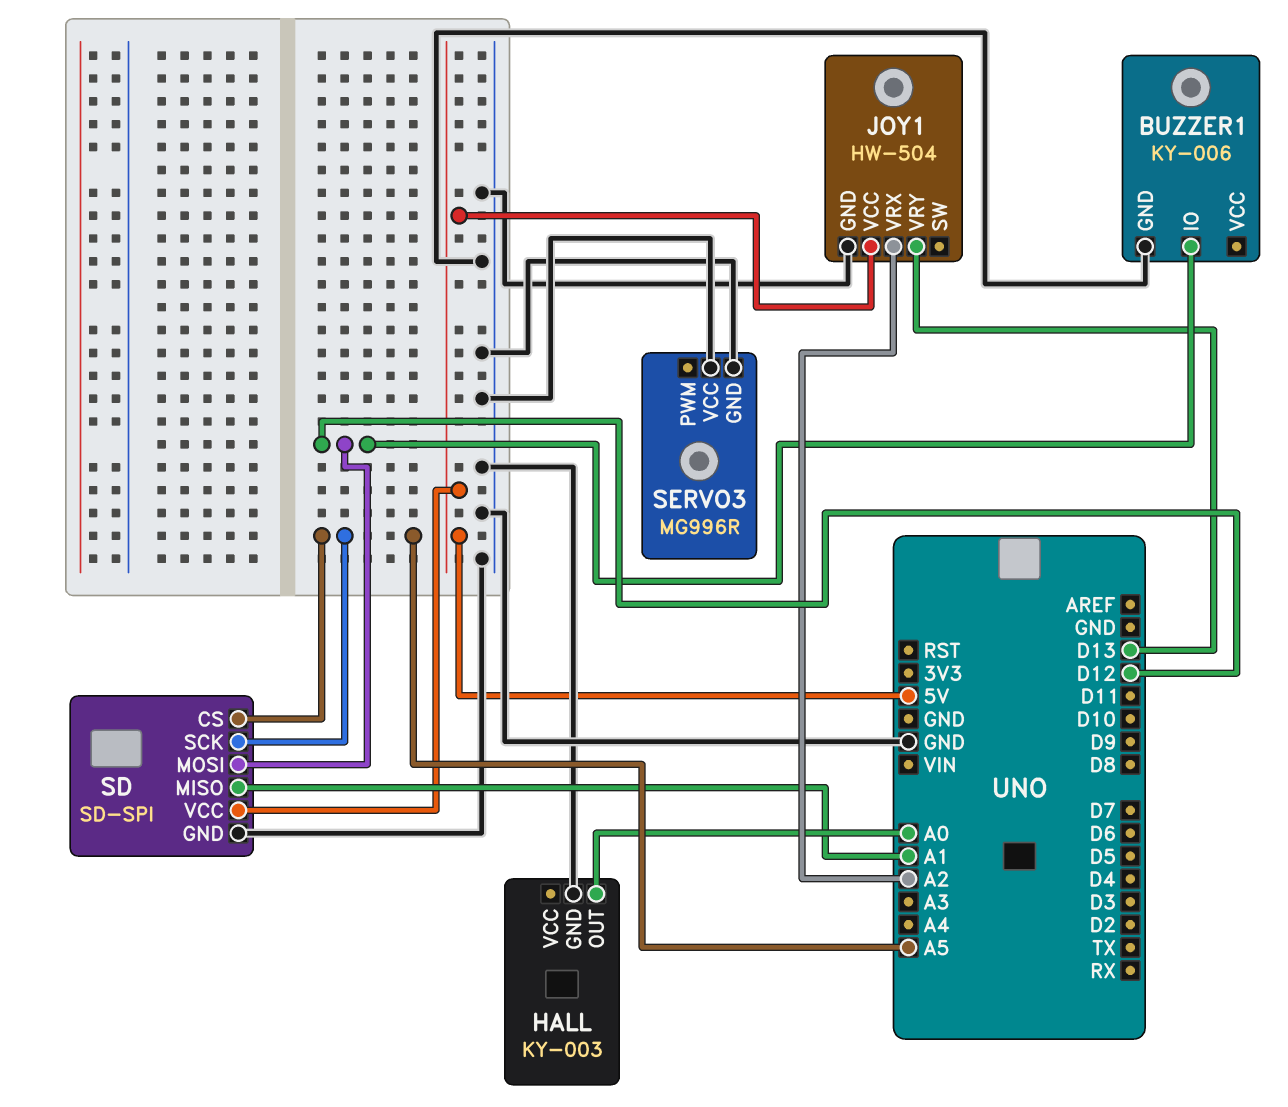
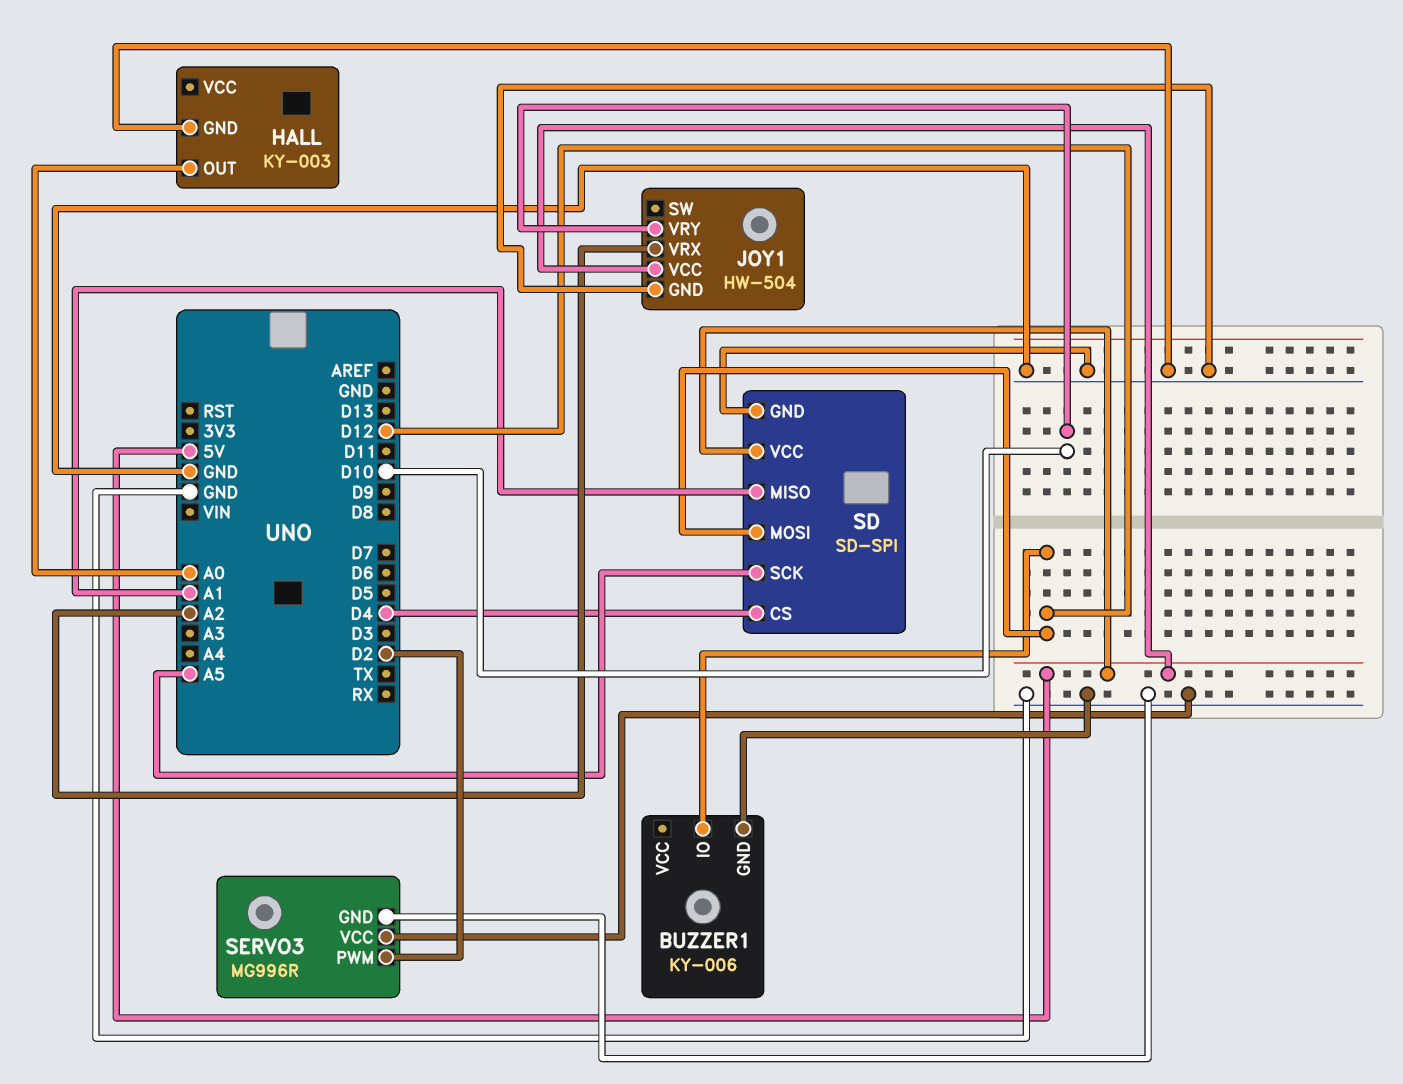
JOY1 pin VRY: D13 -> D10
SD pin CS: A5 -> D4
SERVO3 pin PWM: none -> D2

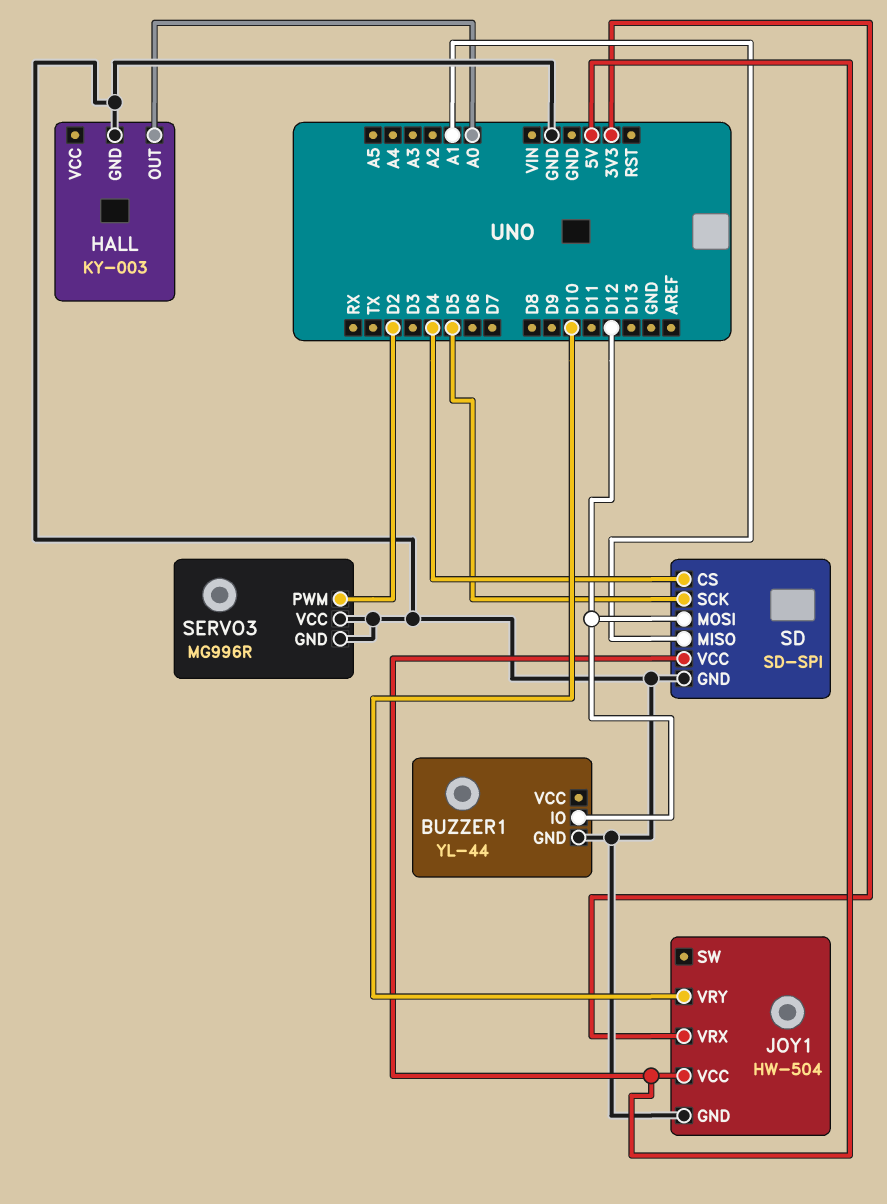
BUZZER1: KY-006 -> YL-44
JOY1 pin VRX: A2 -> 3V3
SD pin SCK: A5 -> D5

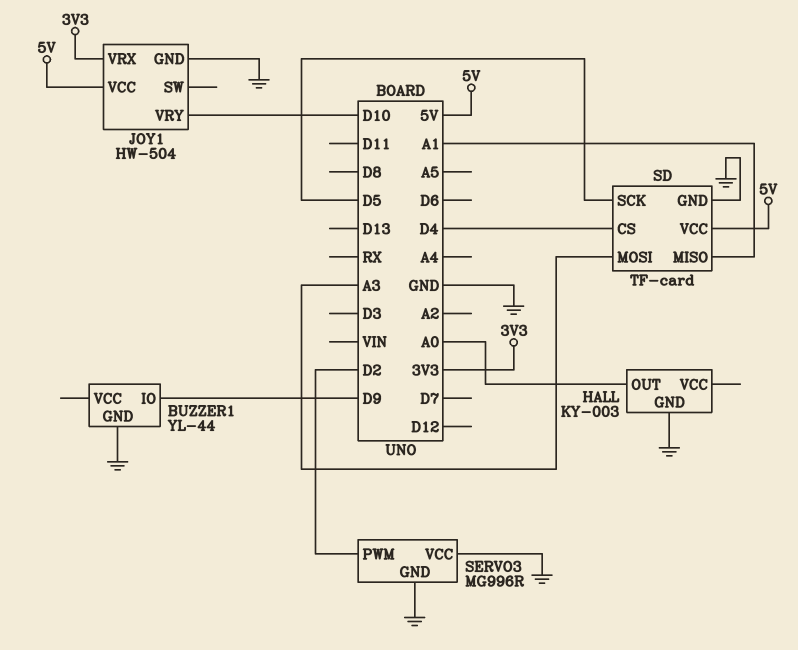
BUZZER1 pin IO: D12 -> D9
SD: SD-SPI -> TF-card
SD pin MOSI: D12 -> A3

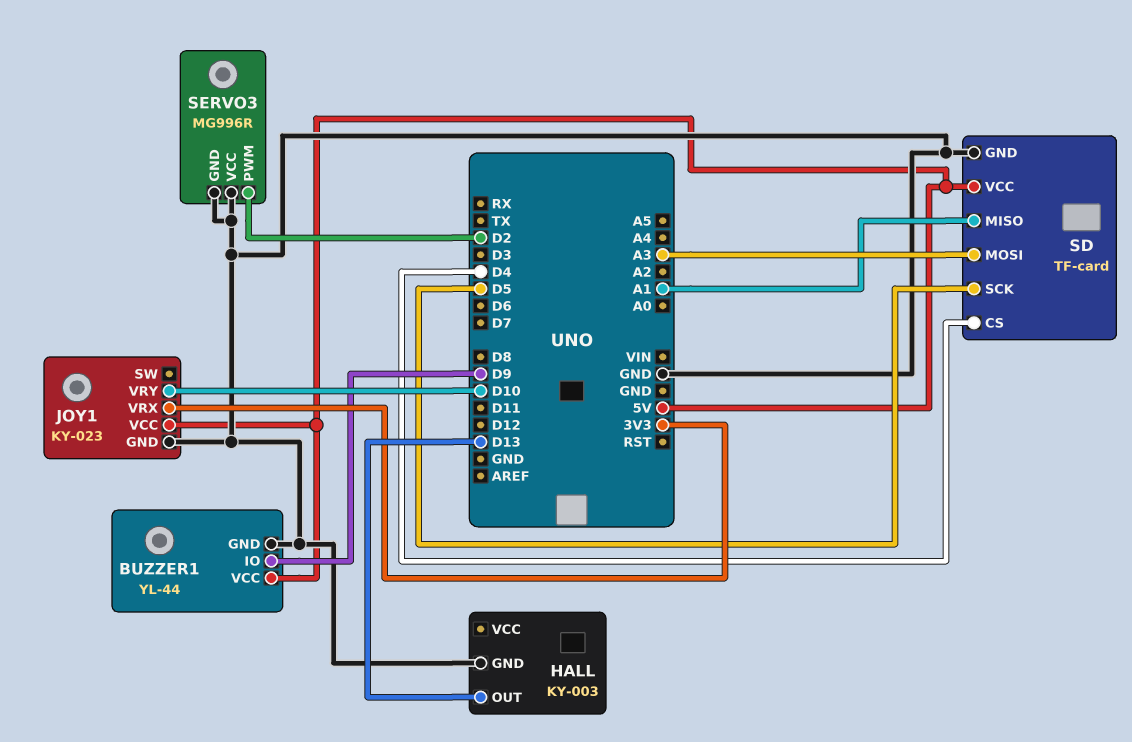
BUZZER1 pin VCC: none -> 5V
HALL pin OUT: A0 -> D13
JOY1: HW-504 -> KY-023

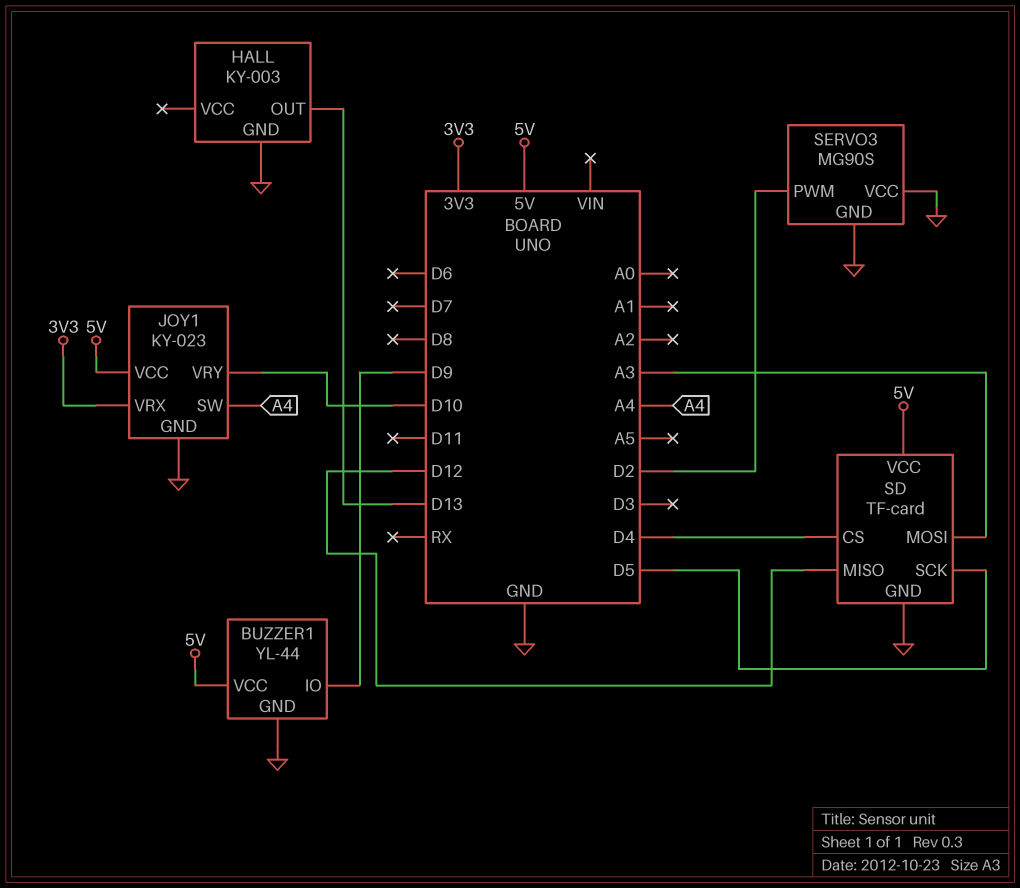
JOY1 pin SW: none -> A4
SD pin MISO: A1 -> D12
SERVO3: MG996R -> MG90S

